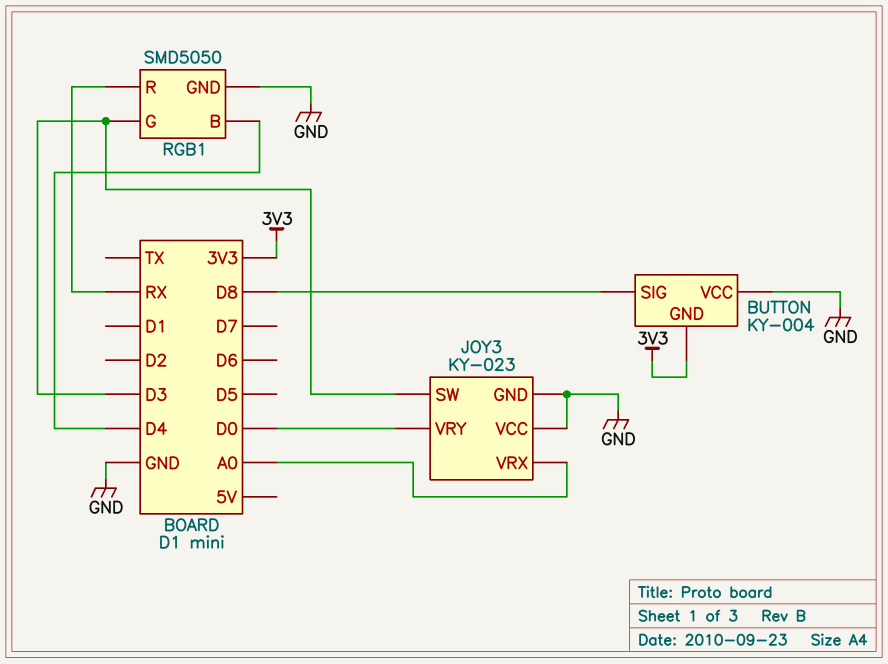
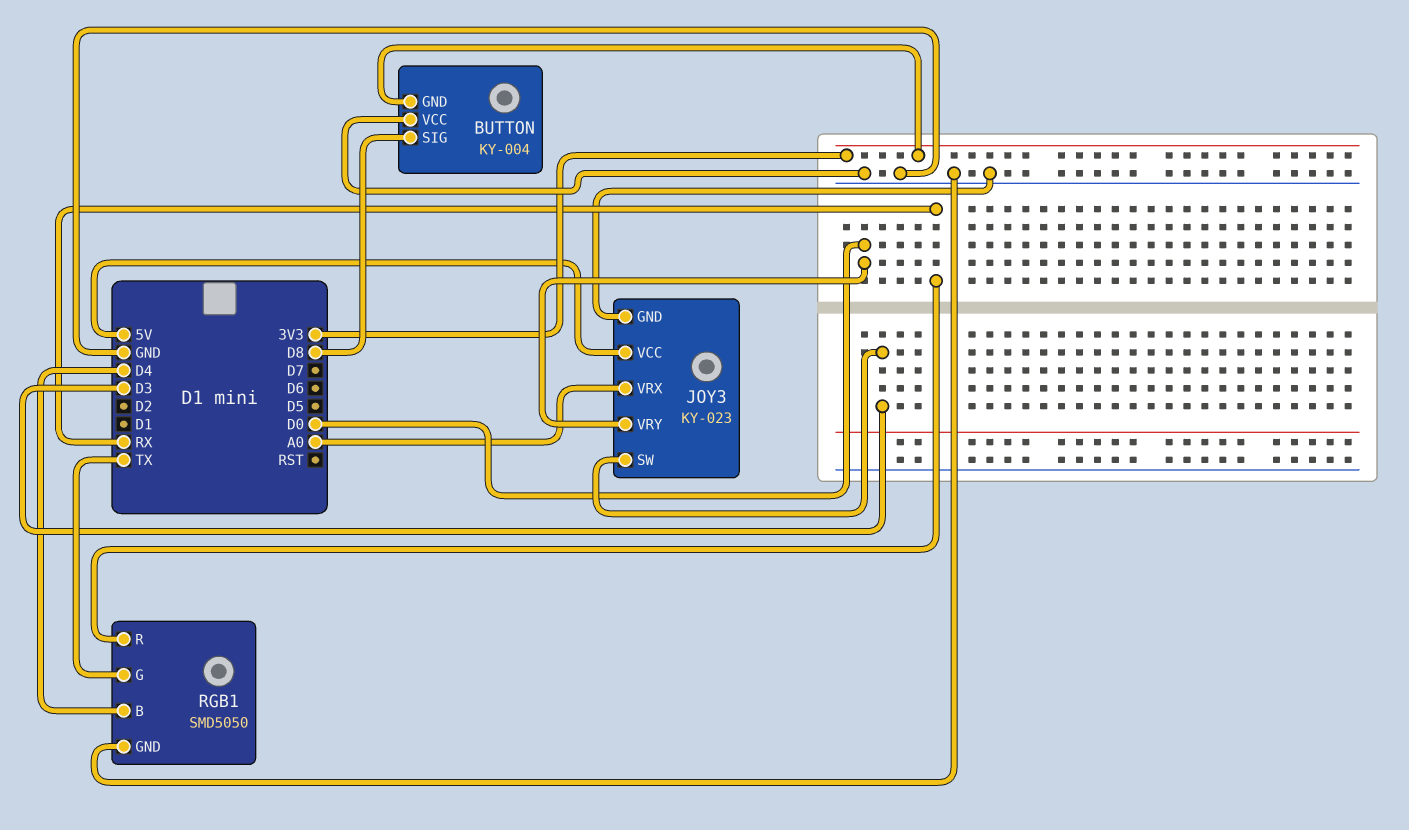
JOY3 pin VCC: GND -> 5V
RGB1 pin G: D3 -> TX

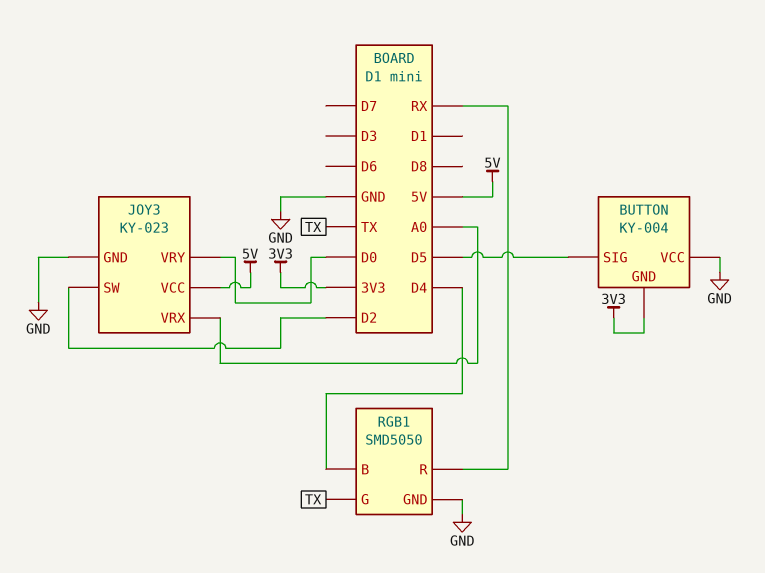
BUTTON pin SIG: D8 -> D5
JOY3 pin SW: D3 -> D2

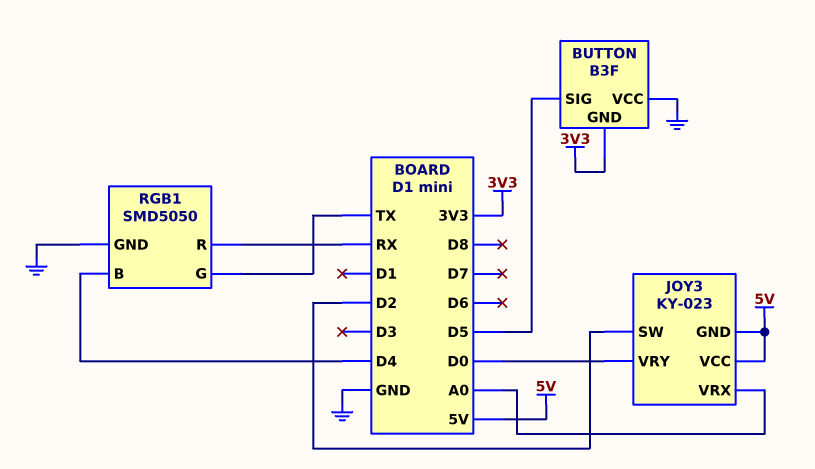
BUTTON: KY-004 -> B3F
JOY3 pin GND: GND -> 5V

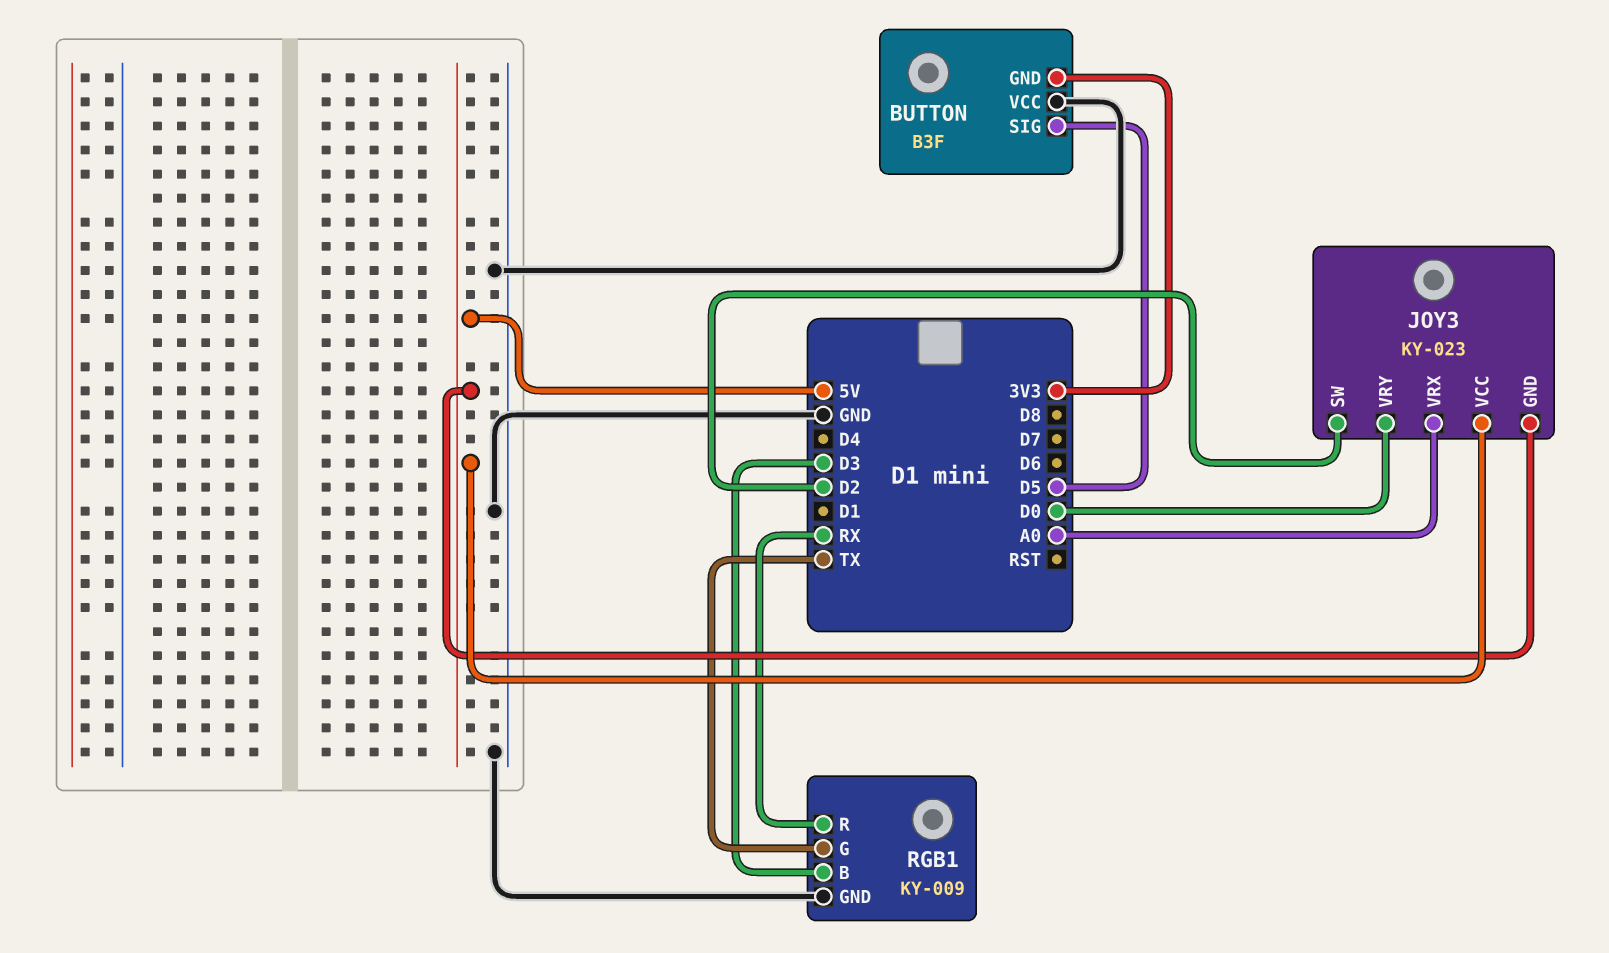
RGB1: SMD5050 -> KY-009
RGB1 pin B: D4 -> D3

